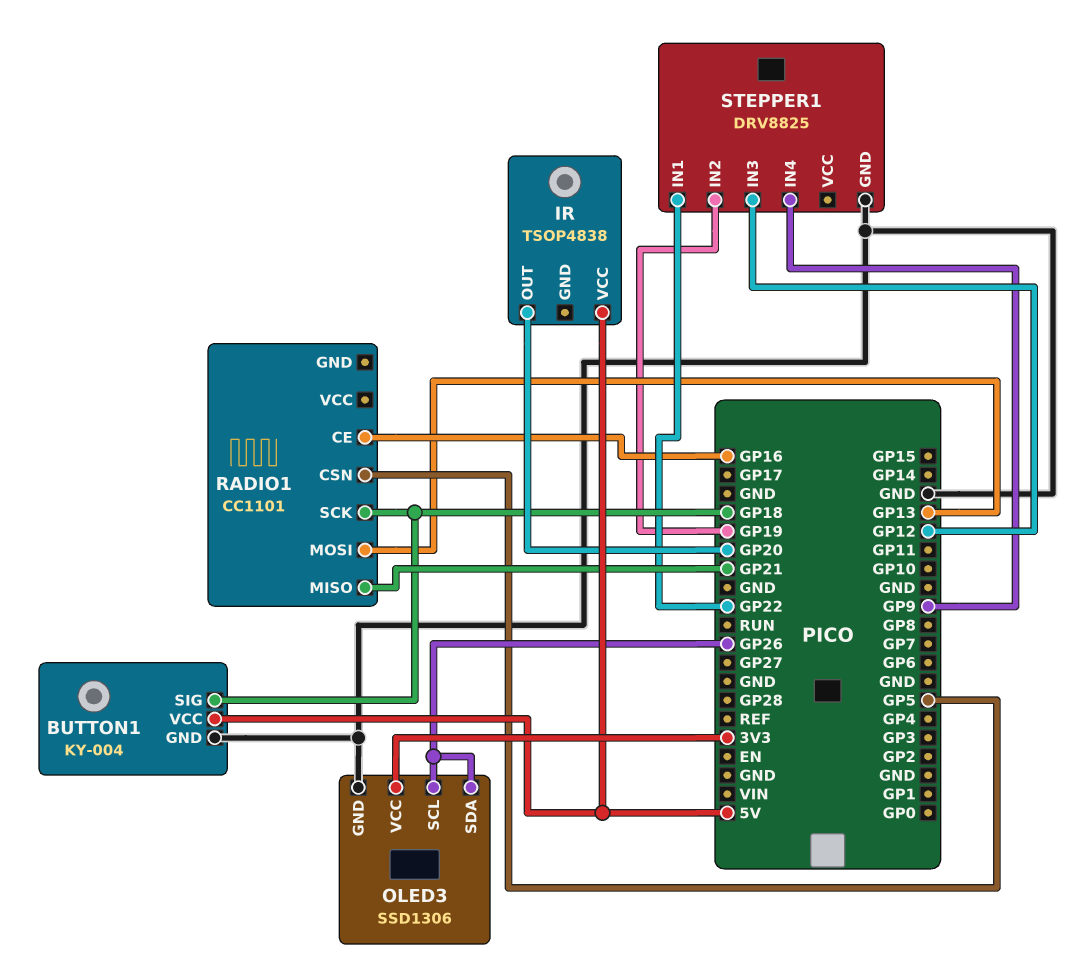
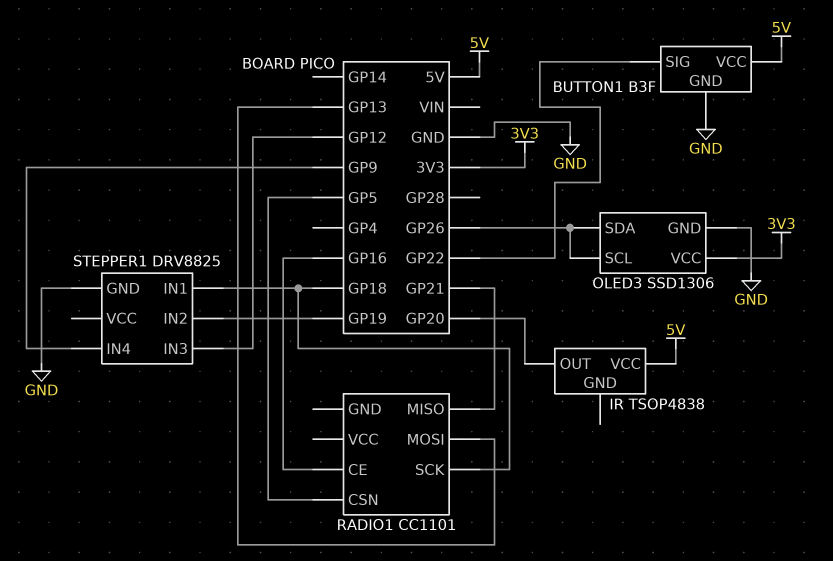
BUTTON1: KY-004 -> B3F
BUTTON1 pin SIG: GP18 -> GP22
STEPPER1 pin IN1: GP22 -> GP18

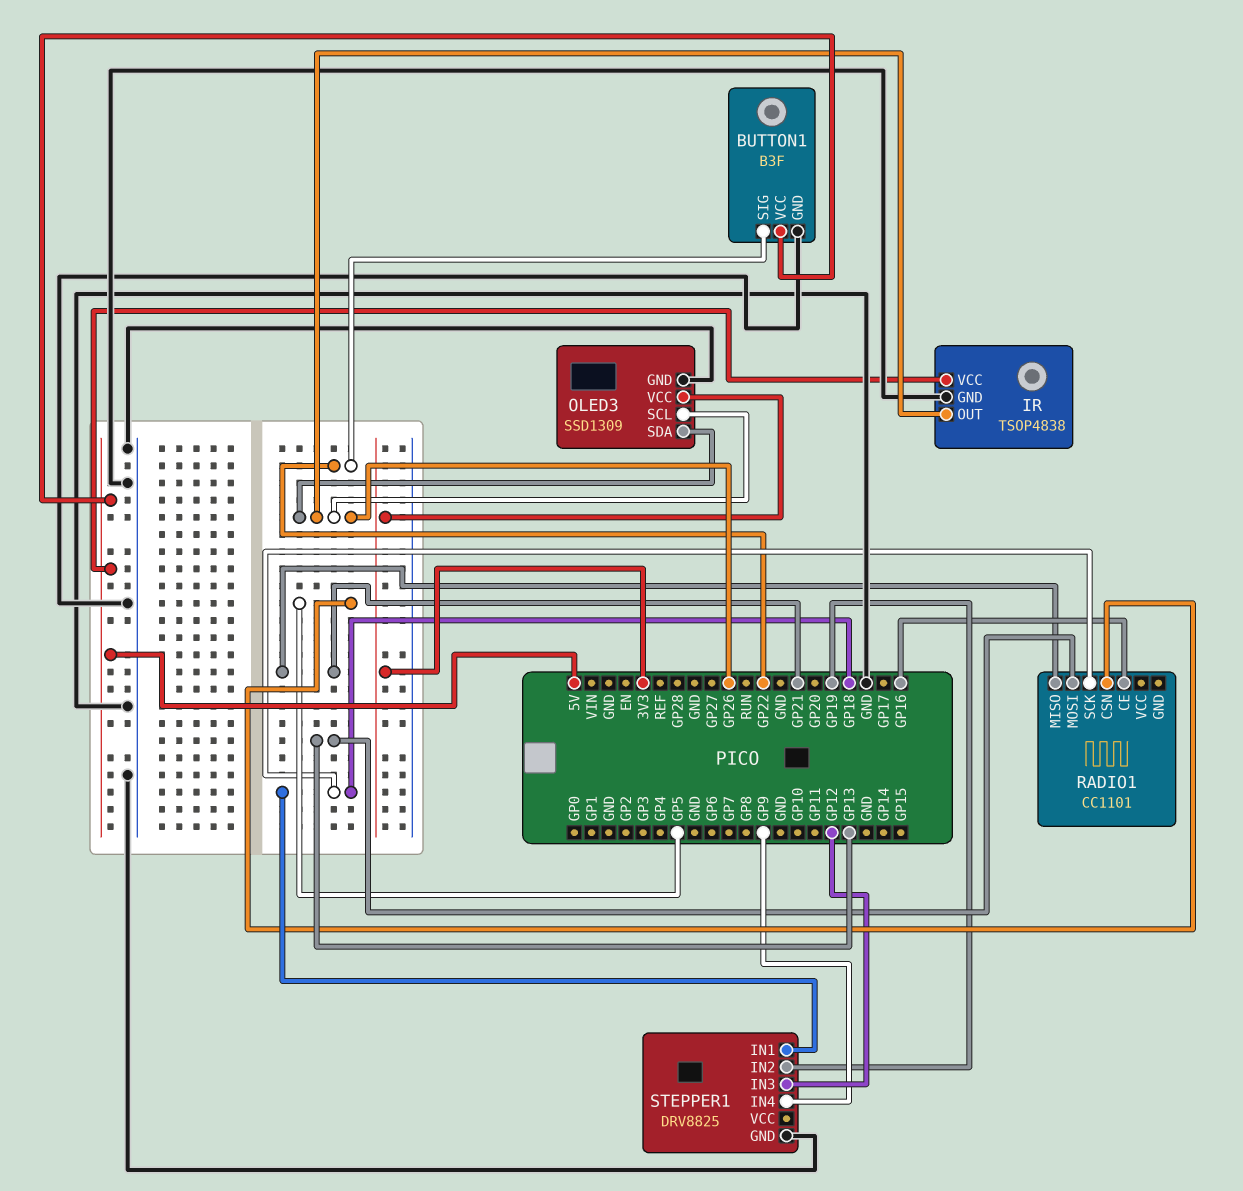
IR pin GND: none -> GND
IR pin OUT: GP20 -> GP26
OLED3: SSD1306 -> SSD1309

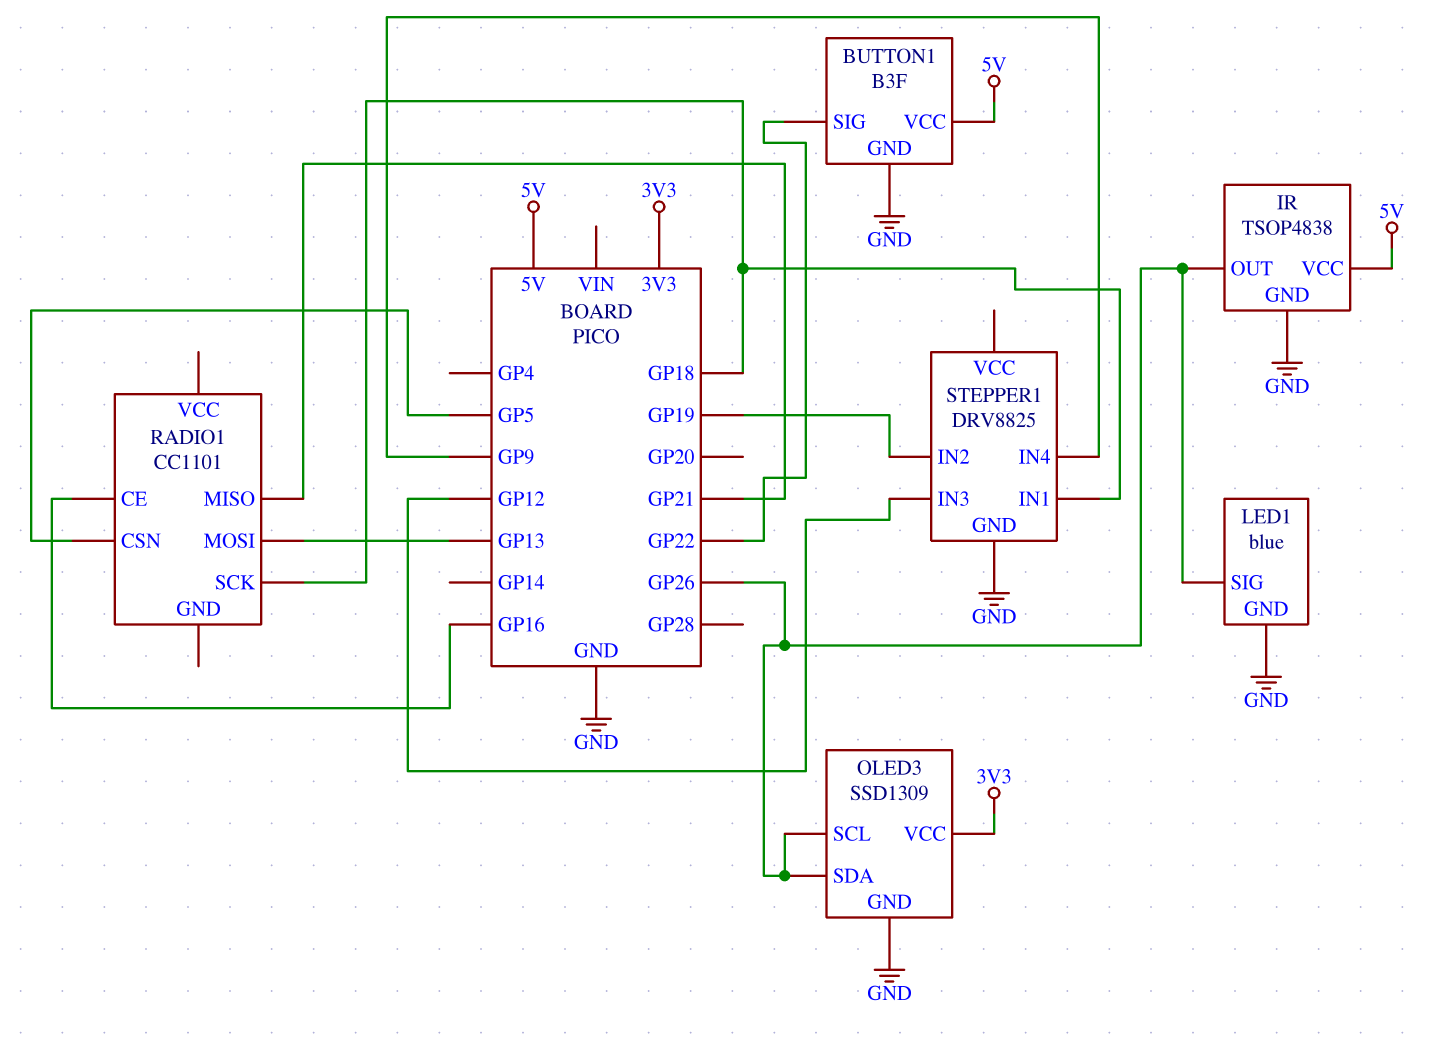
LED1: none -> blue
LED1 pin GND: none -> GND
LED1 pin SIG: none -> GP26

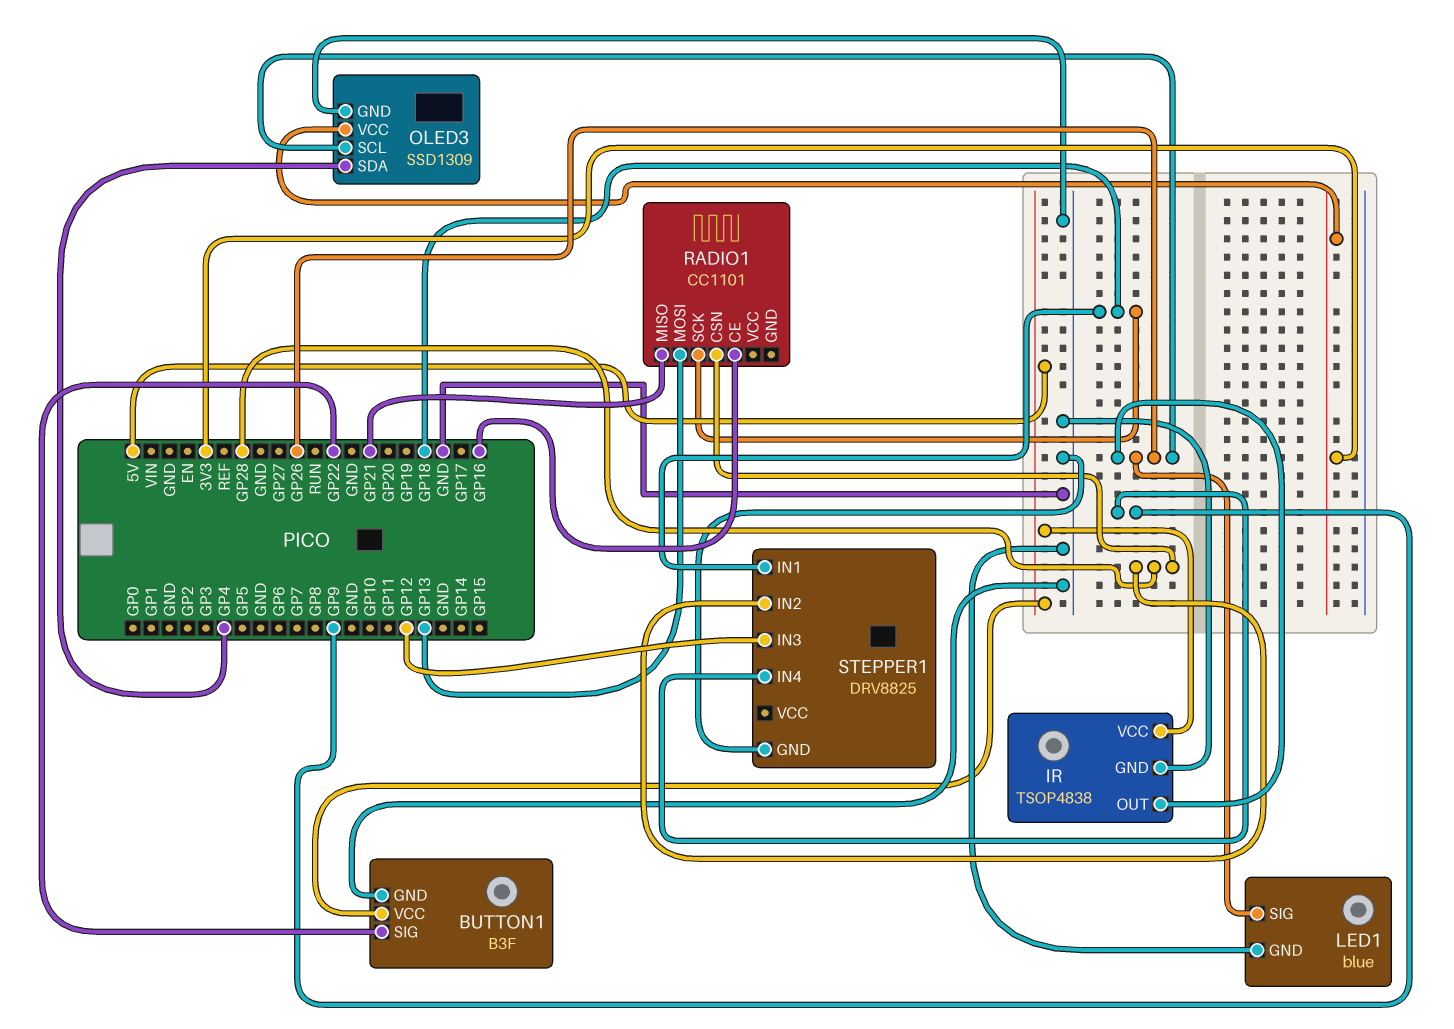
OLED3 pin SDA: GP26 -> GP4
RADIO1 pin CSN: GP5 -> GP28
STEPPER1 pin IN2: GP19 -> GP28

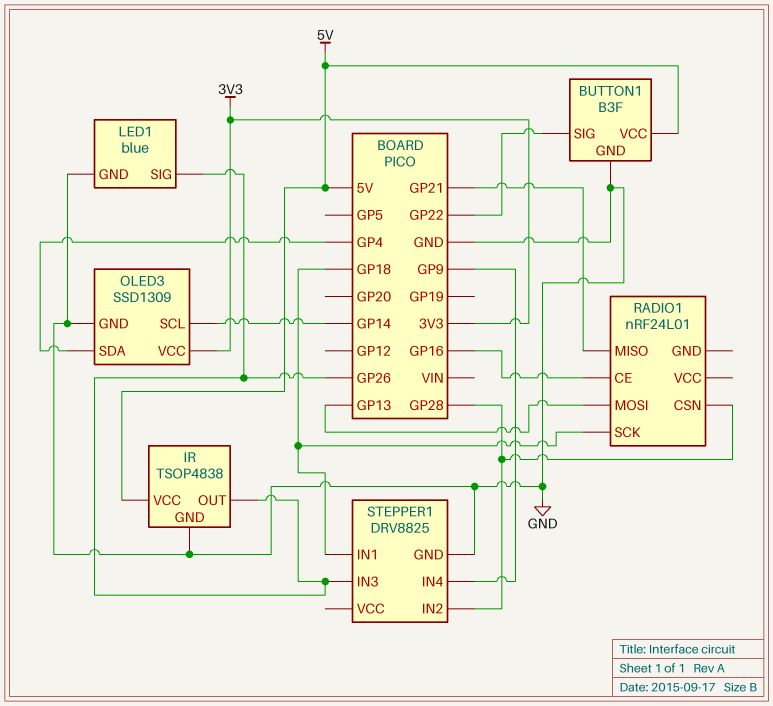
OLED3 pin SCL: GP26 -> GP14
RADIO1: CC1101 -> nRF24L01
STEPPER1 pin IN3: GP12 -> GP26

